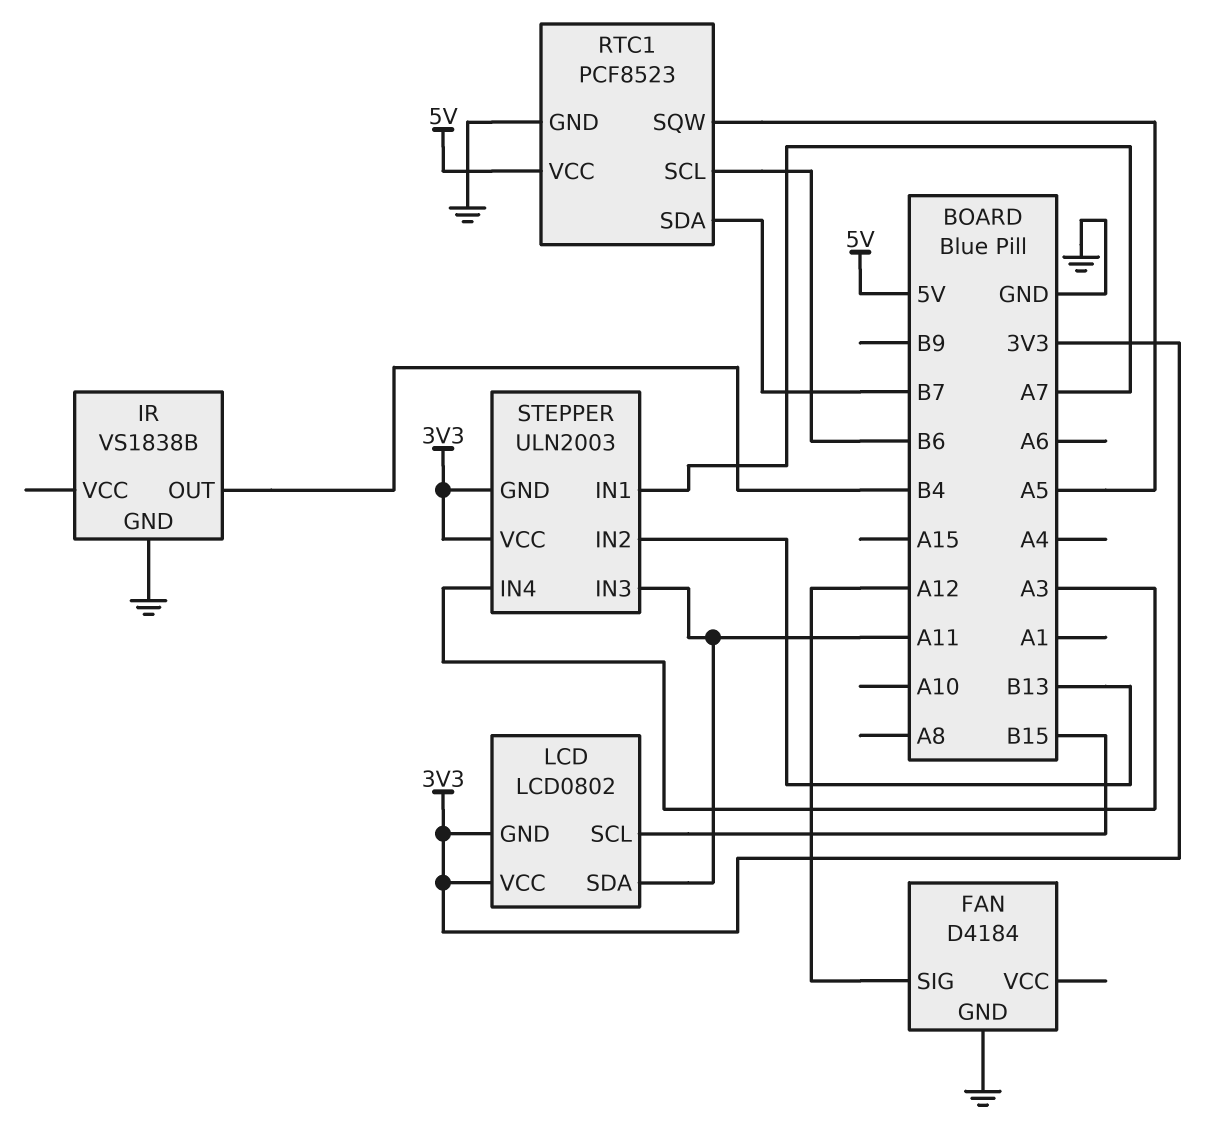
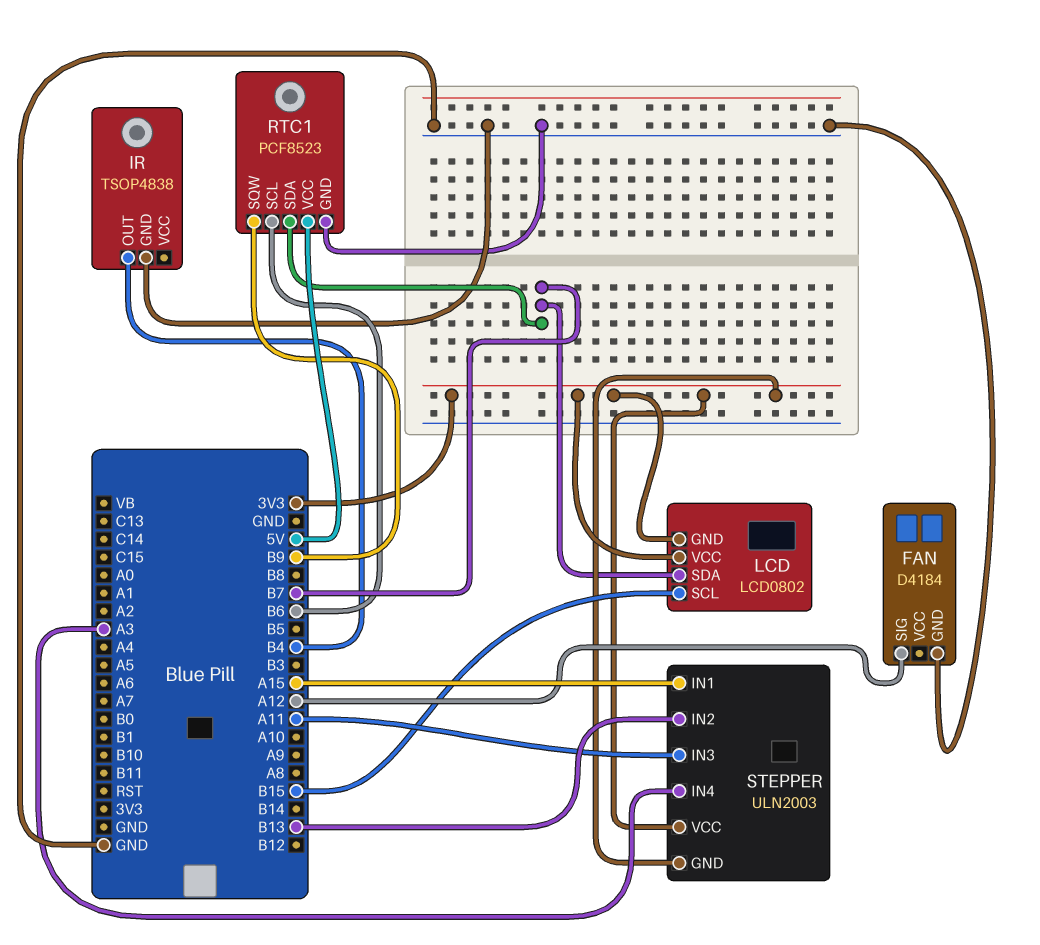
IR: VS1838B -> TSOP4838
LCD pin SDA: A11 -> B7
RTC1 pin SQW: A5 -> B9
STEPPER pin IN1: A7 -> A15

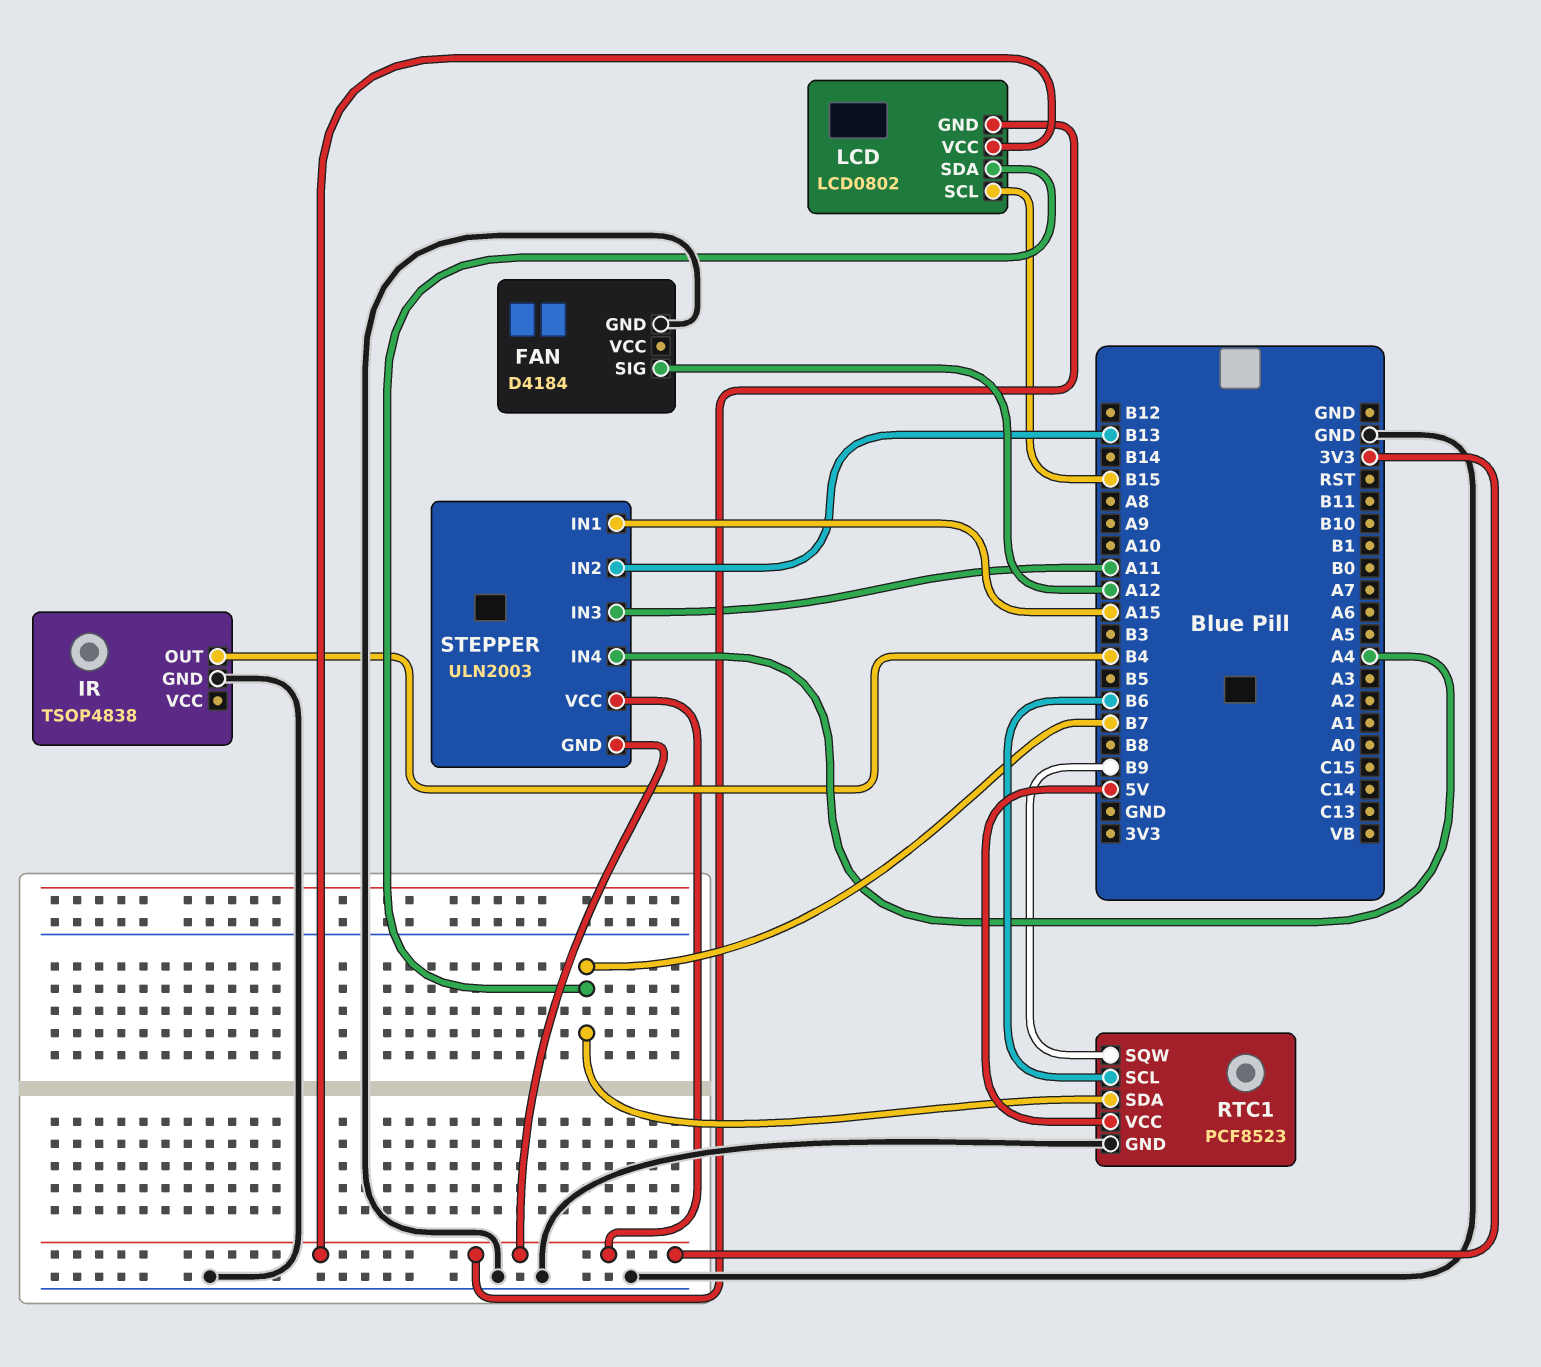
STEPPER pin IN4: A3 -> A4

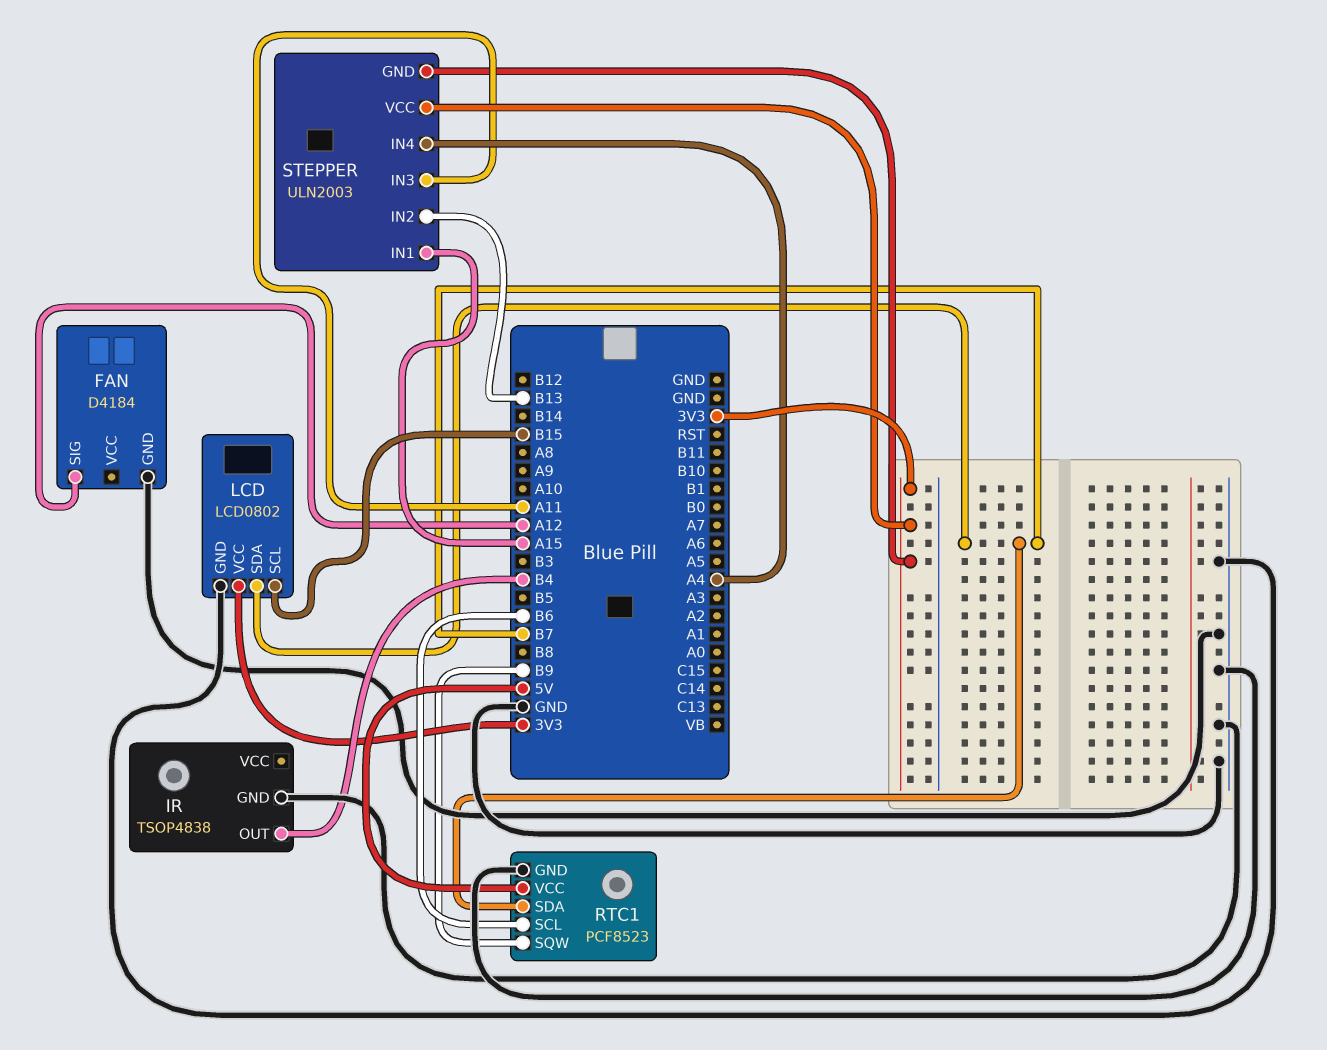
LCD pin GND: 3V3 -> GND

